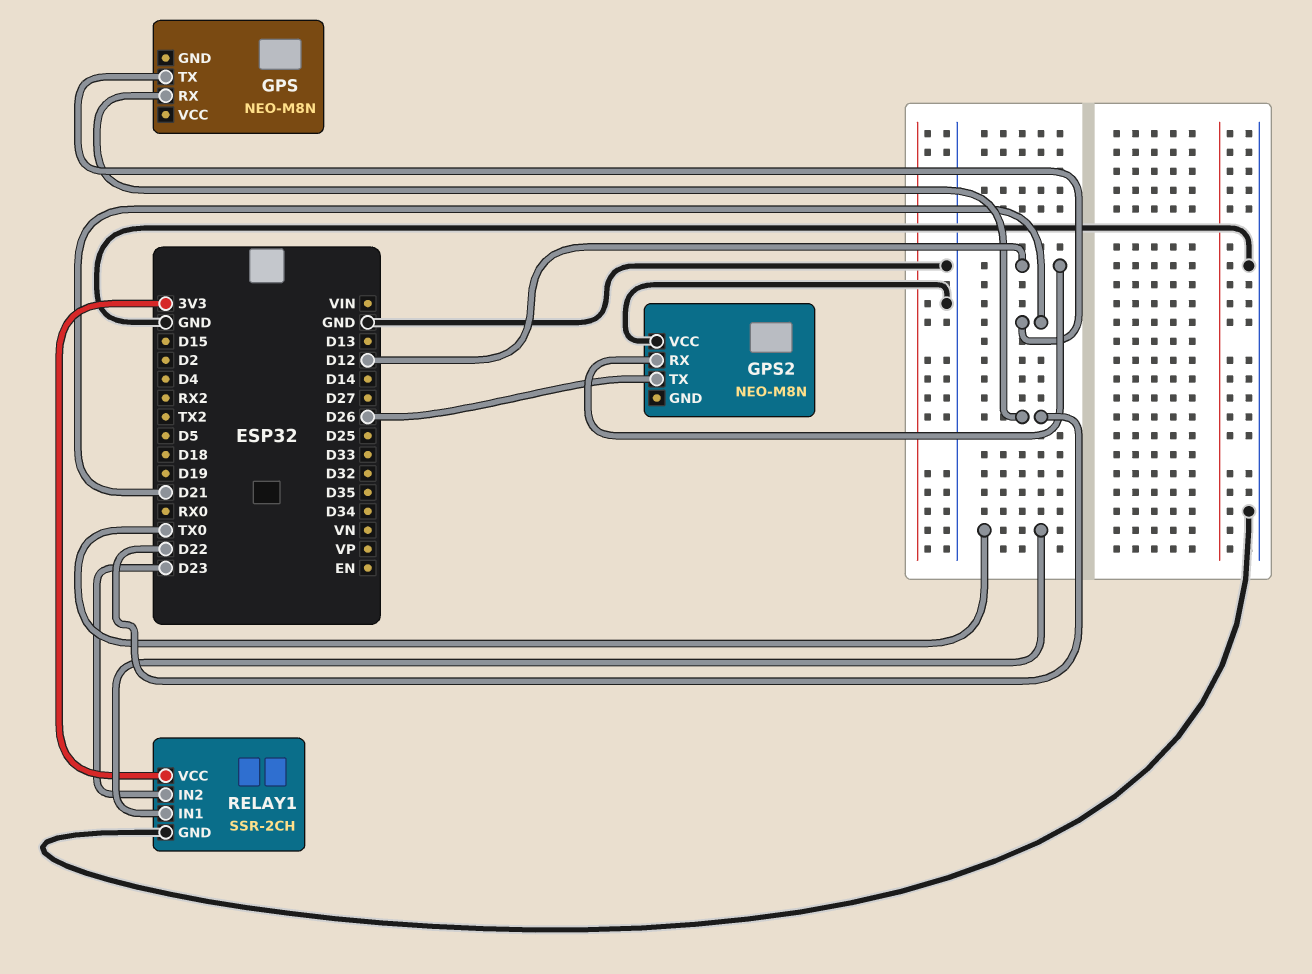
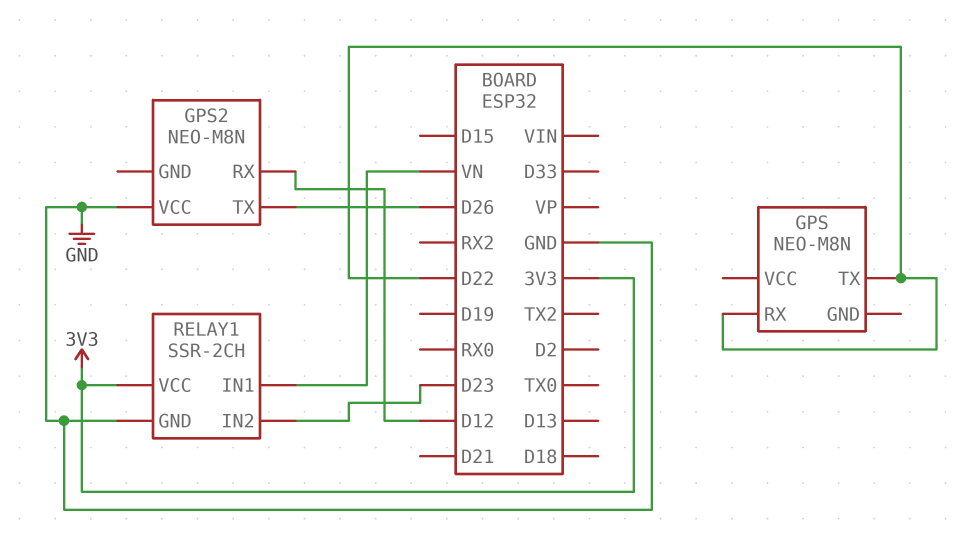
GPS pin TX: D21 -> D22
RELAY1 pin IN1: TX0 -> VN

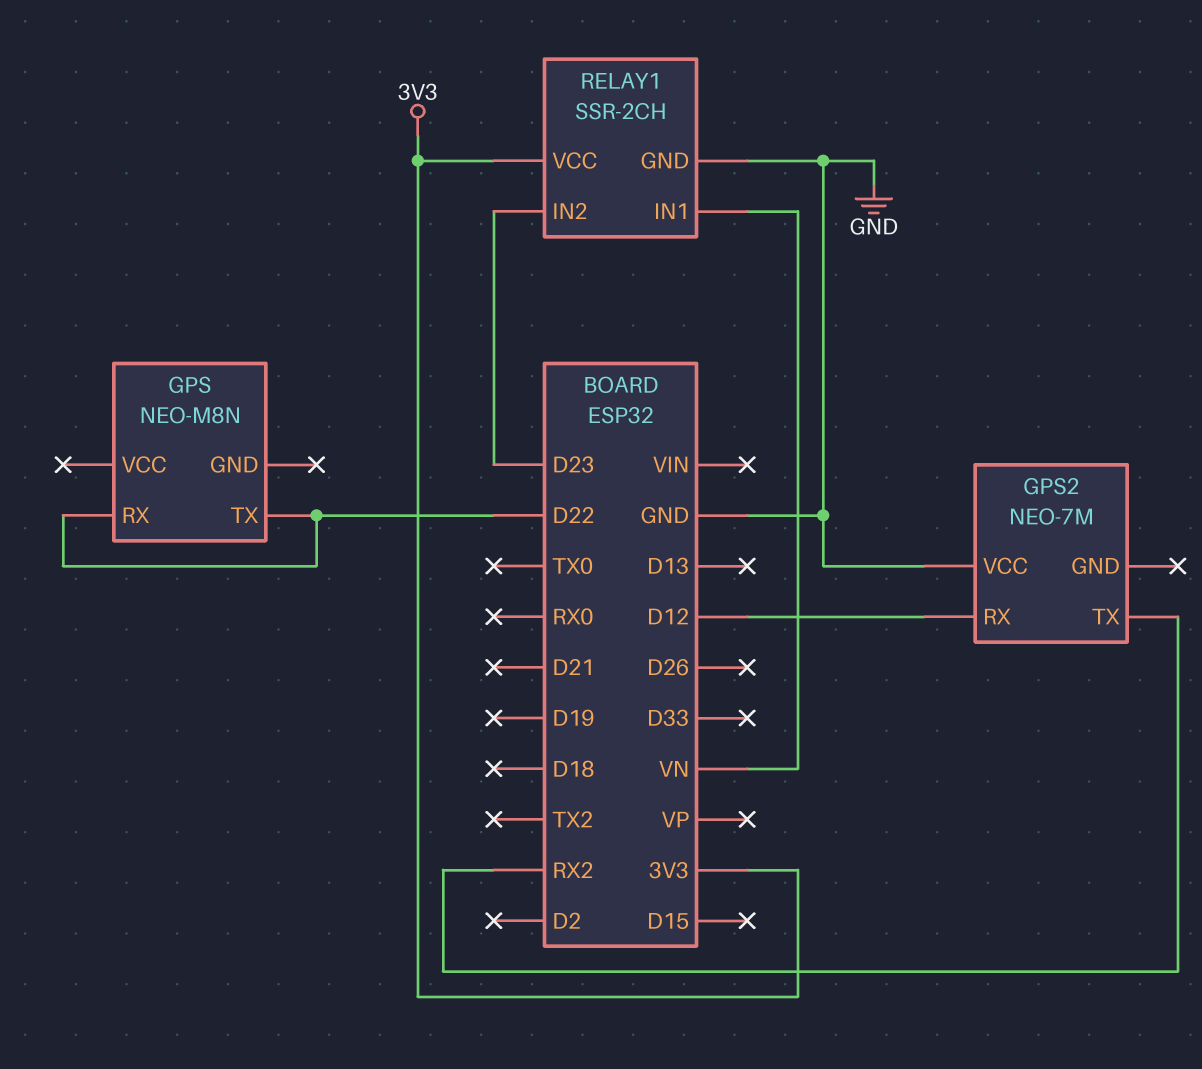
GPS2: NEO-M8N -> NEO-7M
GPS2 pin TX: D26 -> RX2

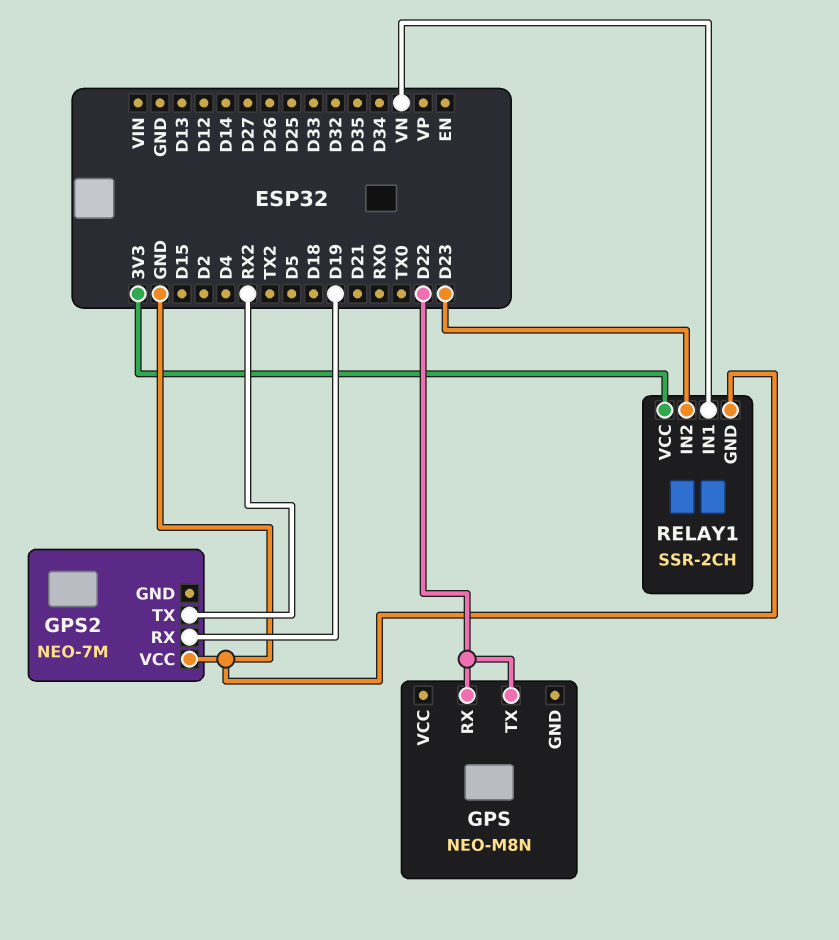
GPS2 pin RX: D12 -> D19

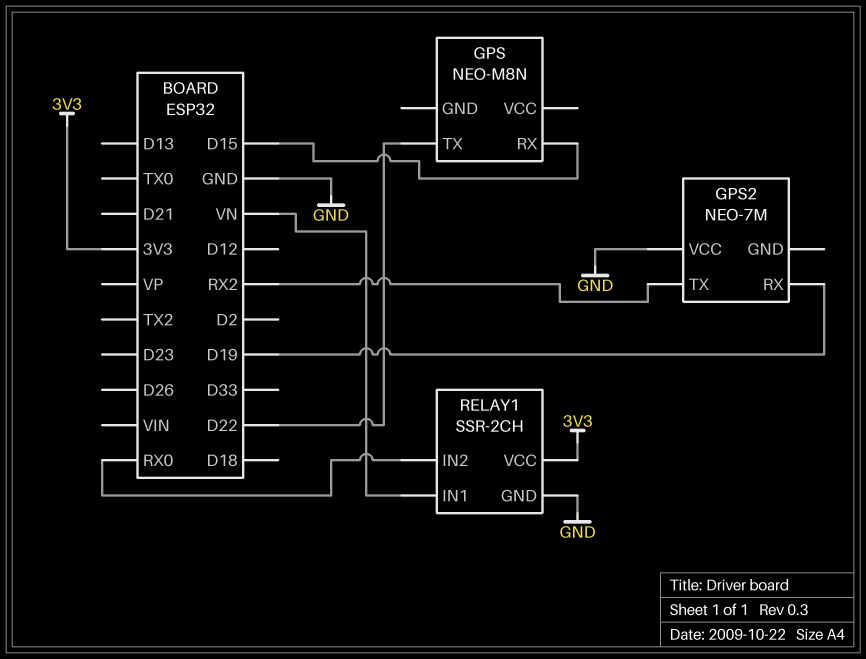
GPS pin RX: D22 -> D15
RELAY1 pin IN2: D23 -> RX0

